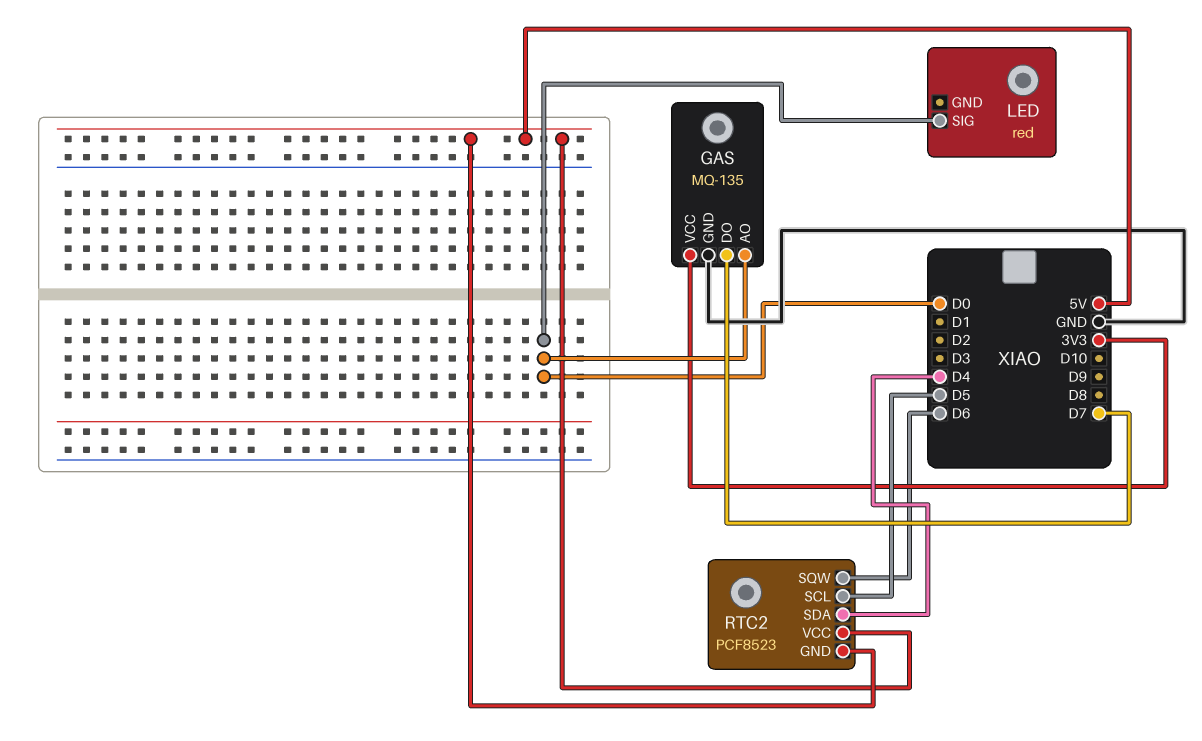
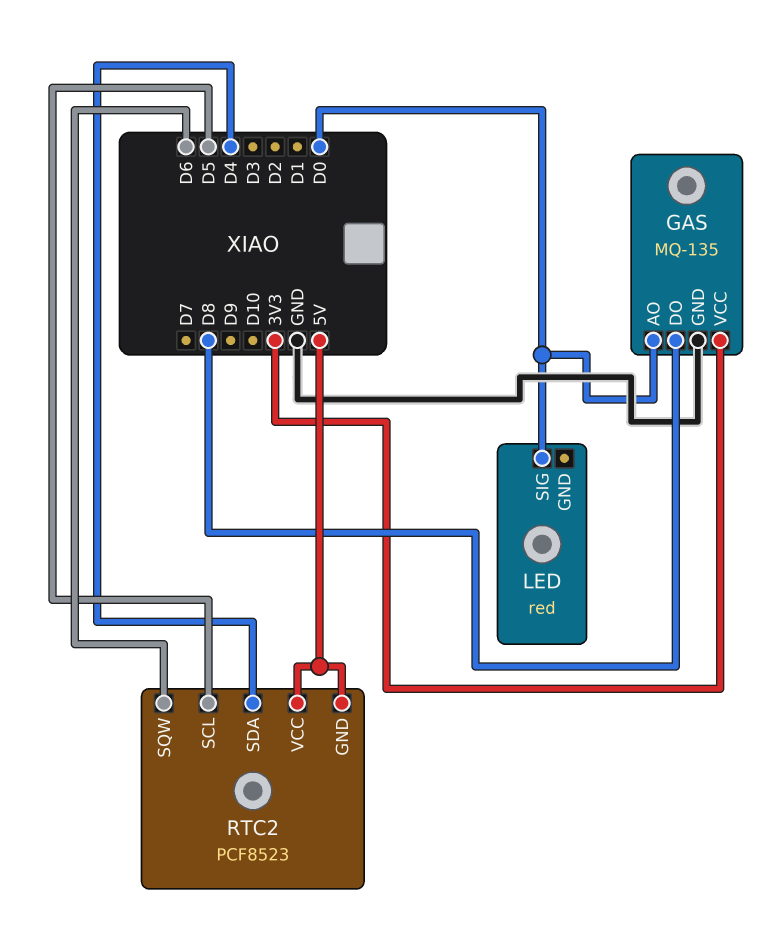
GAS pin DO: D7 -> D8

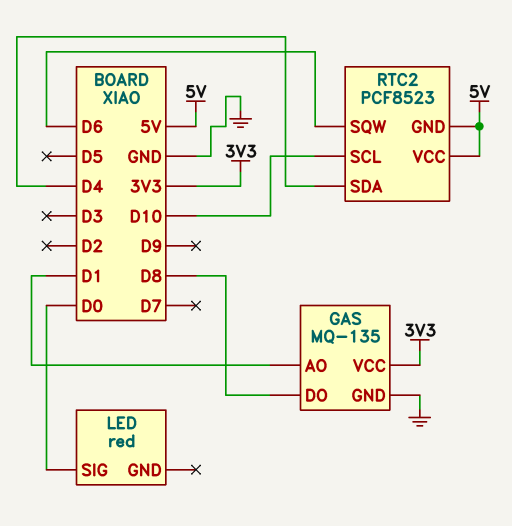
GAS pin AO: D0 -> D1
RTC2 pin SCL: D5 -> D10

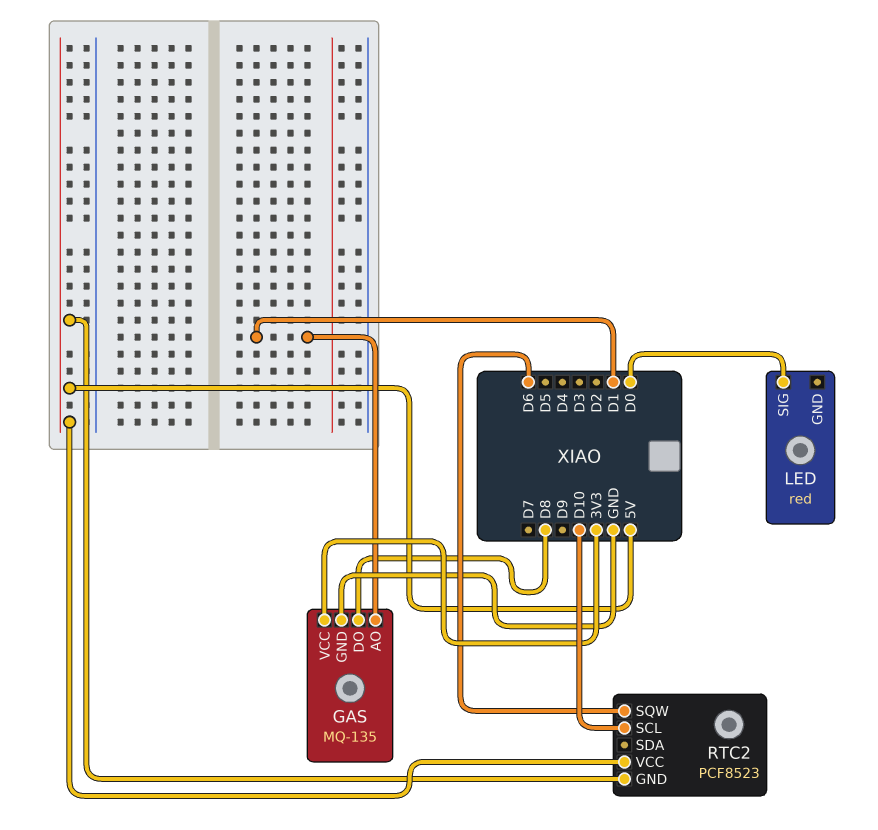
RTC2 pin SDA: D4 -> none

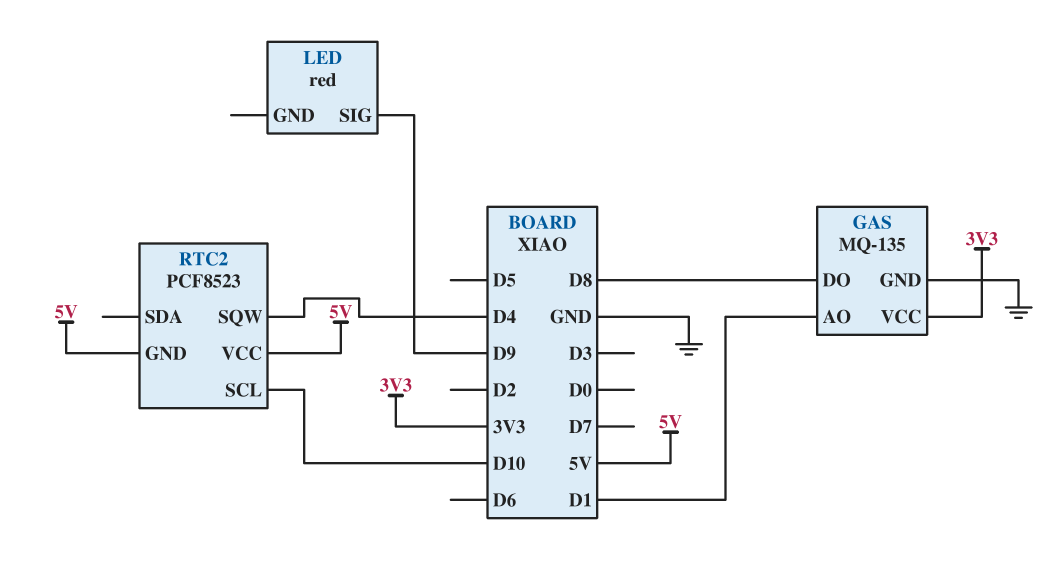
LED pin SIG: D0 -> D9
RTC2 pin SQW: D6 -> D4

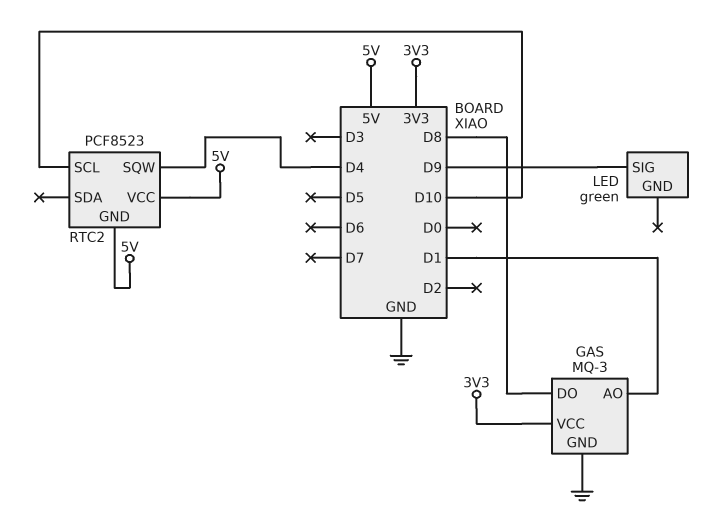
GAS: MQ-135 -> MQ-3
LED: red -> green

